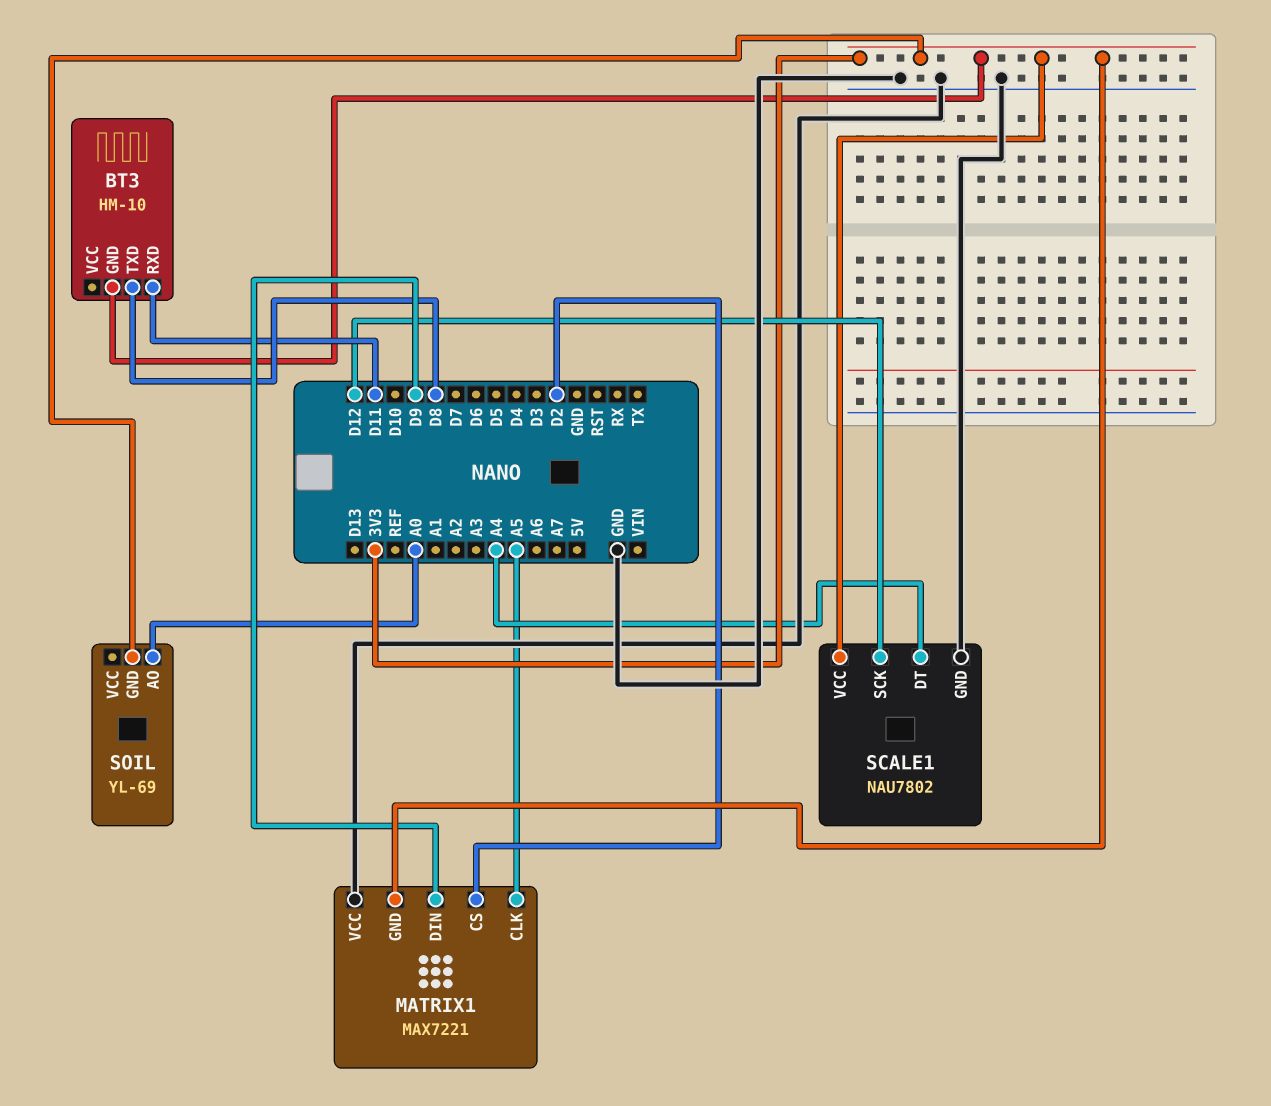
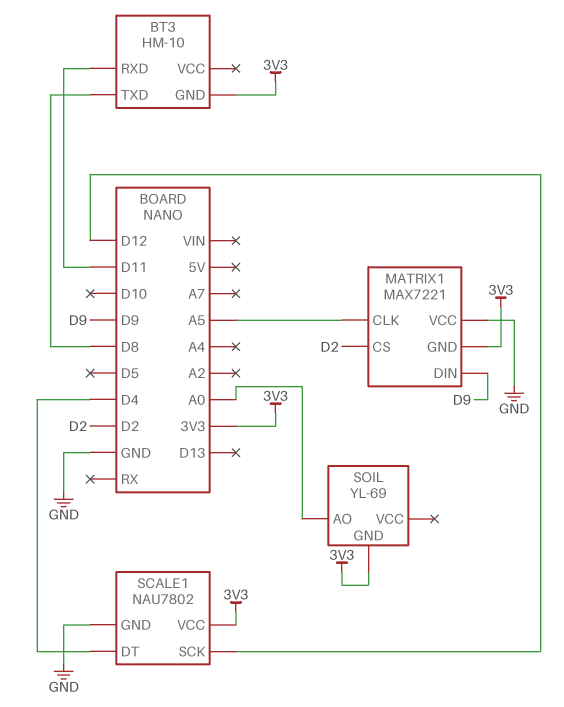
SCALE1 pin DT: A4 -> D4

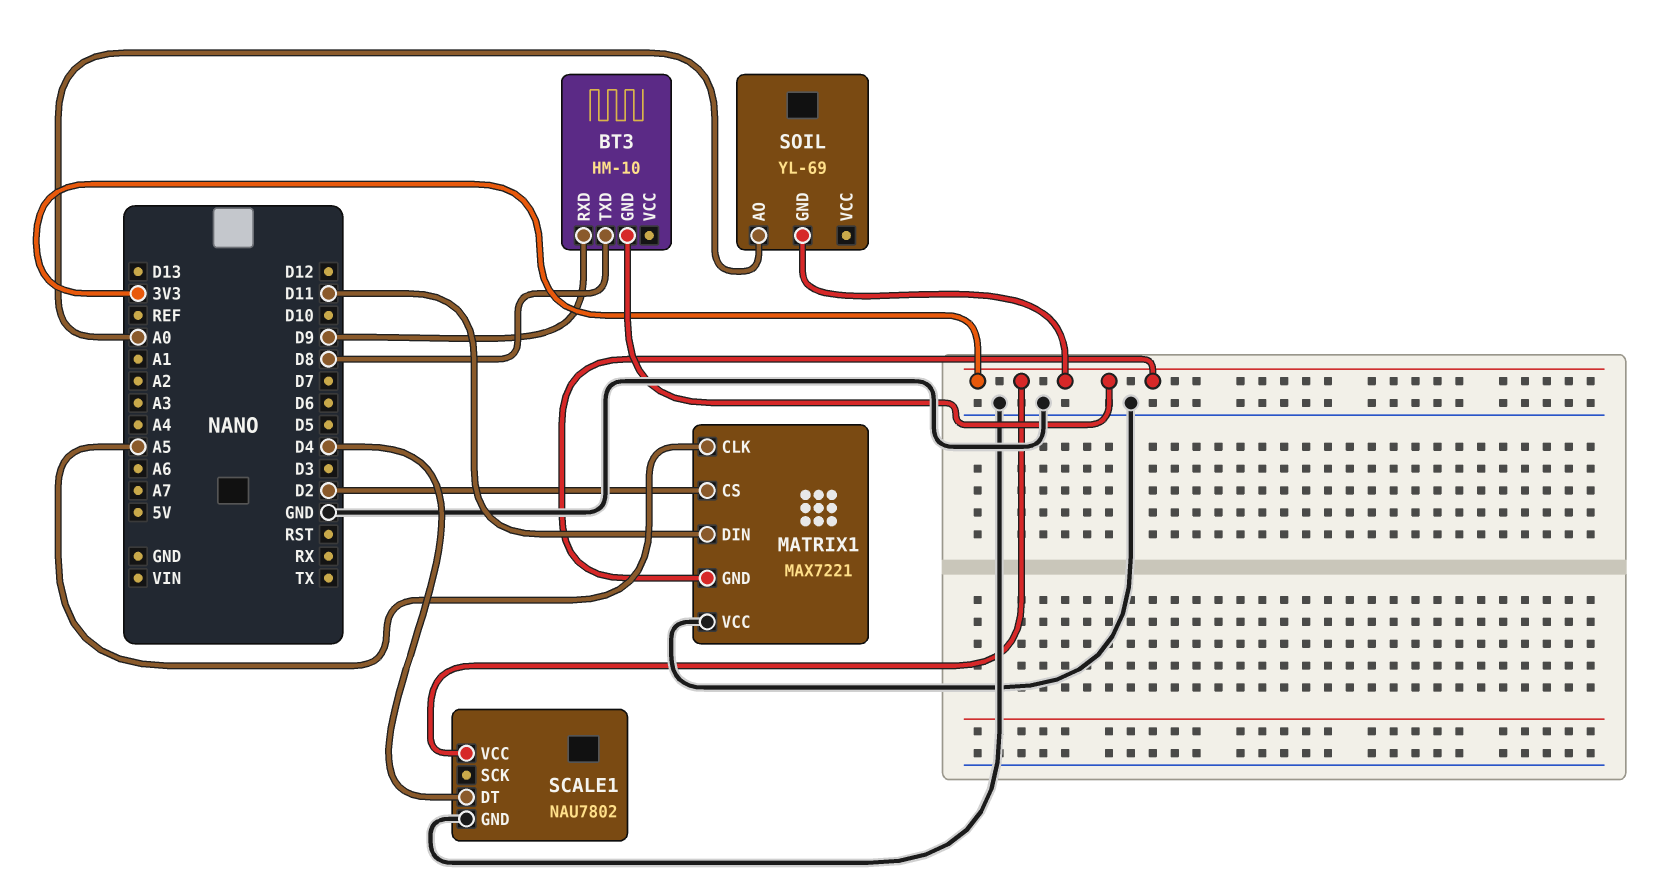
BT3 pin RXD: D11 -> D9
MATRIX1 pin DIN: D9 -> D11
SCALE1 pin SCK: D12 -> none

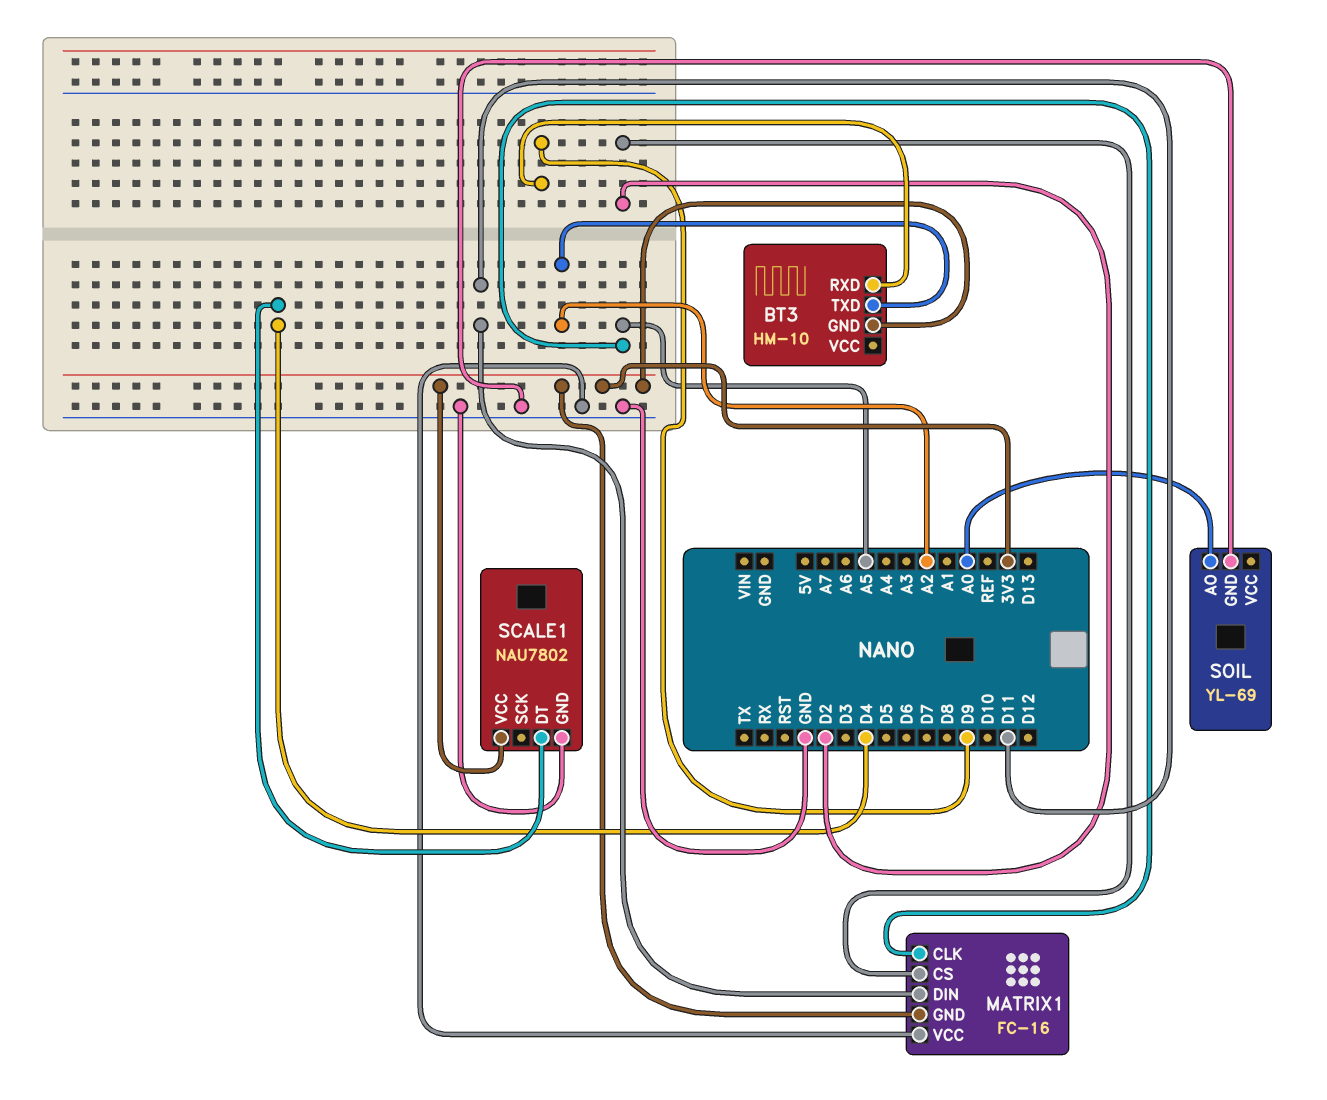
BT3 pin TXD: D8 -> A2
MATRIX1: MAX7221 -> FC-16
SOIL pin GND: 3V3 -> GND

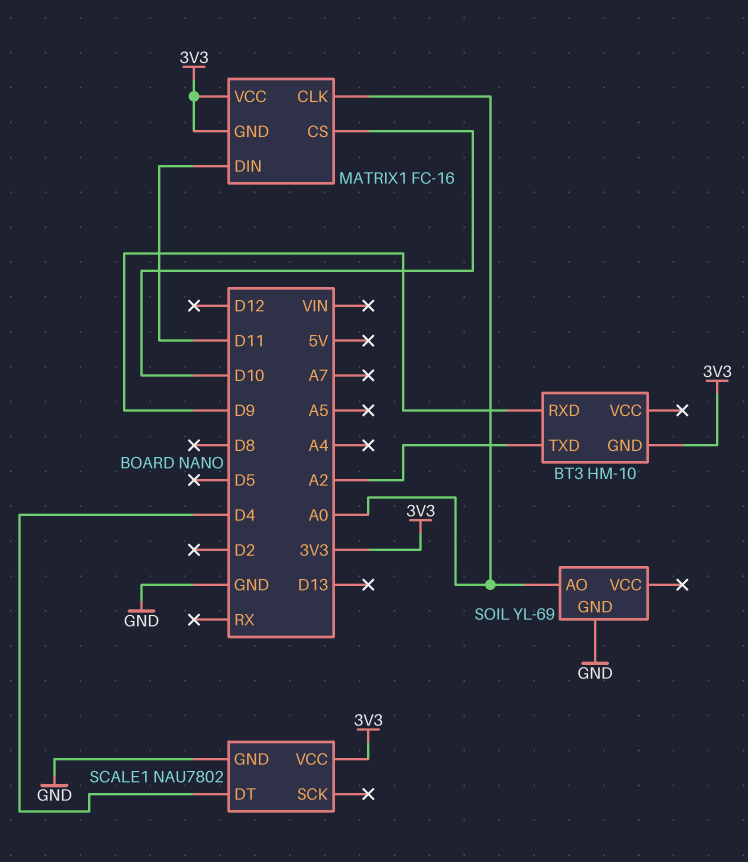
MATRIX1 pin CLK: A5 -> A0
MATRIX1 pin CS: D2 -> D10
MATRIX1 pin VCC: GND -> 3V3

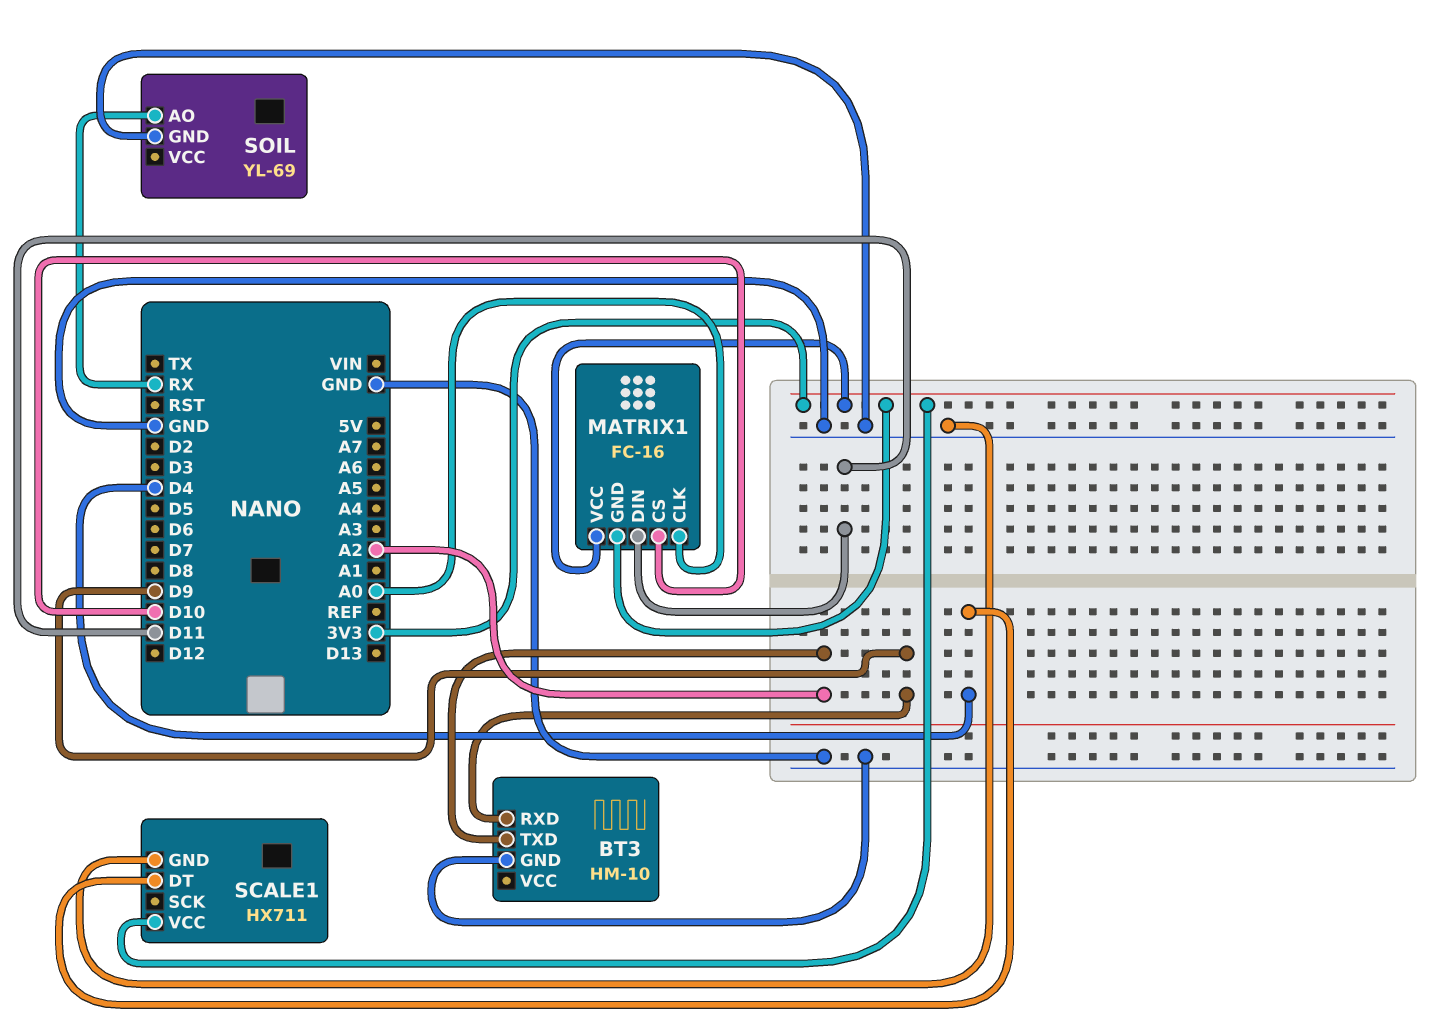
BT3 pin GND: 3V3 -> GND
SCALE1: NAU7802 -> HX711
SOIL pin AO: A0 -> RX

